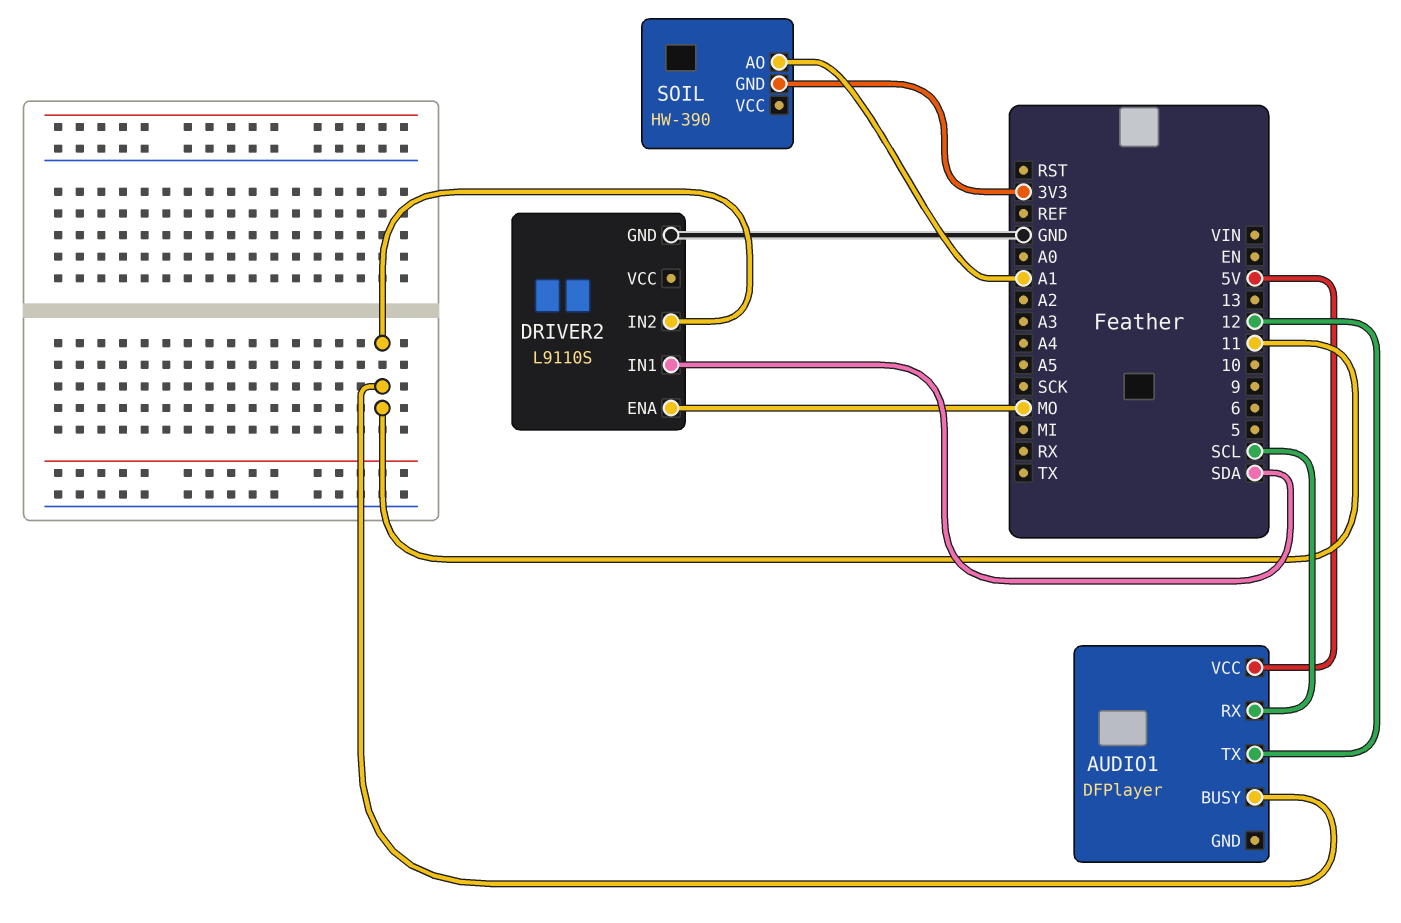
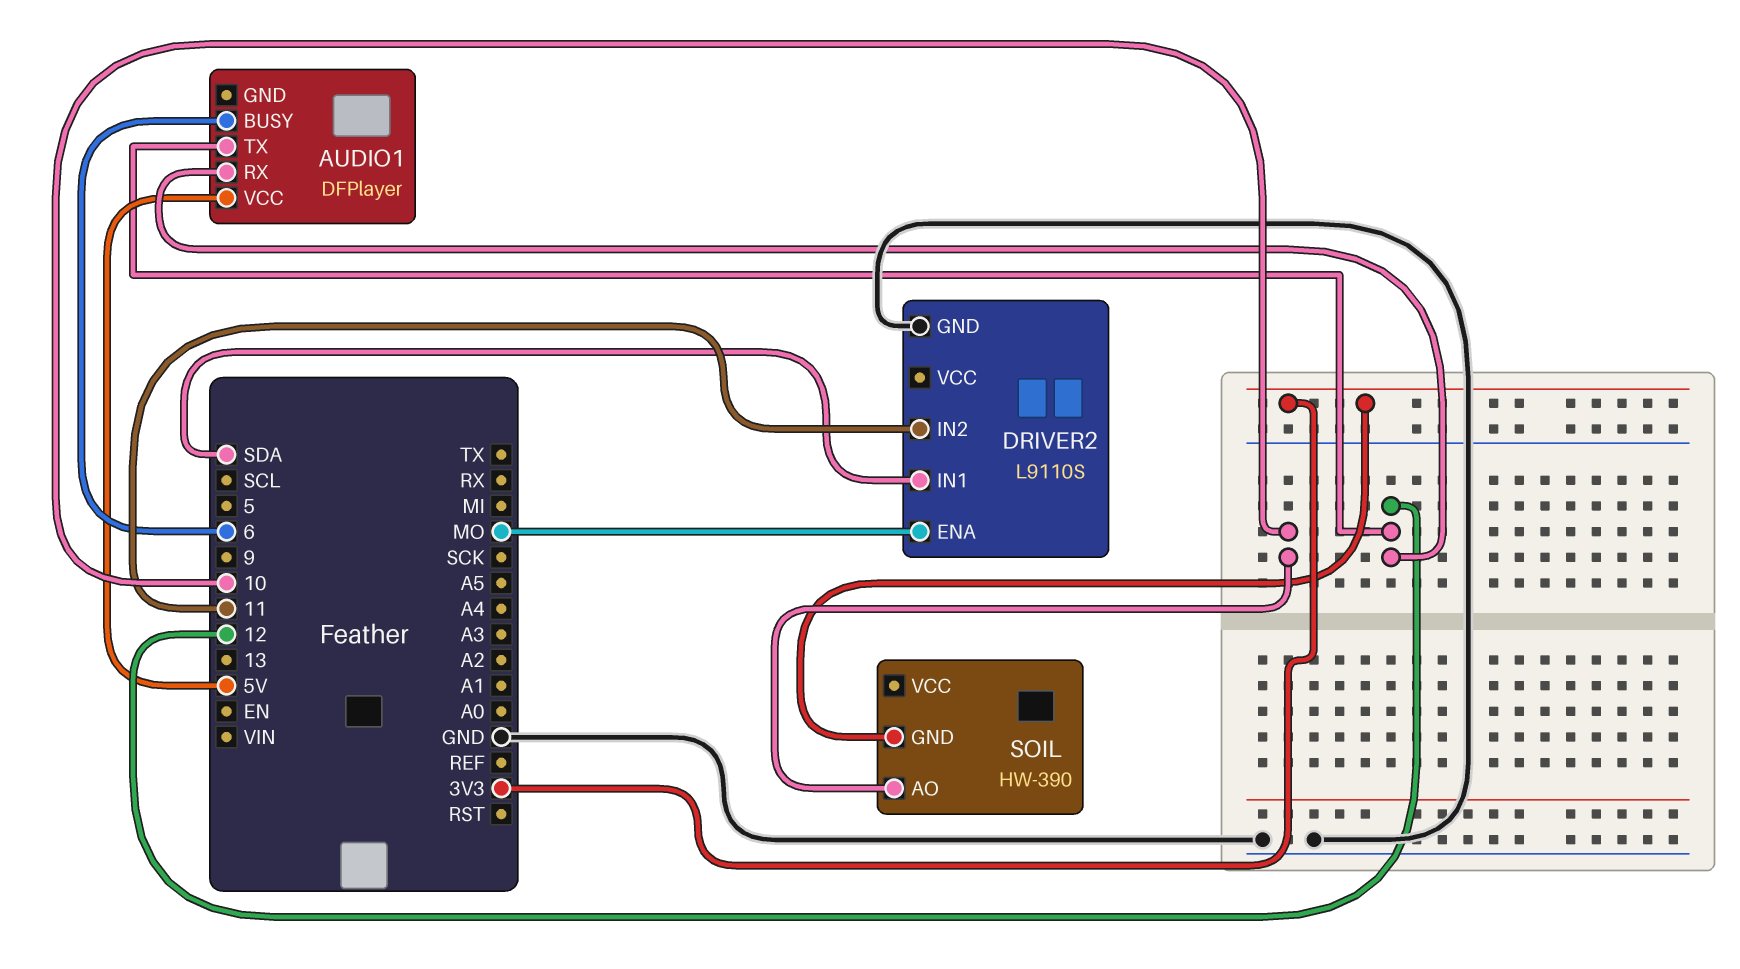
AUDIO1 pin BUSY: 11 -> 6
AUDIO1 pin RX: SCL -> 12
SOIL pin AO: A1 -> 10

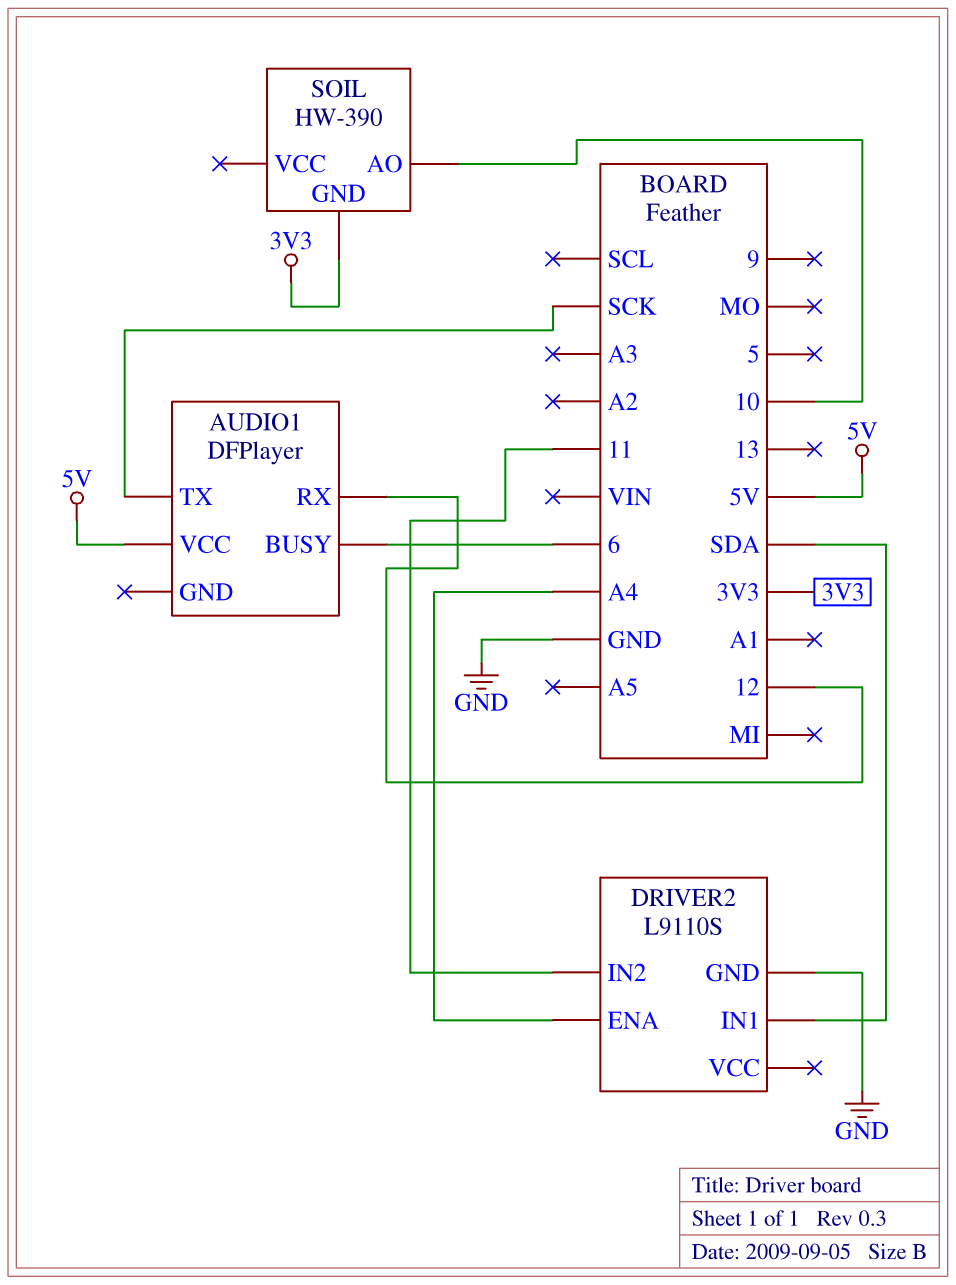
AUDIO1 pin TX: 12 -> SCK
DRIVER2 pin ENA: MO -> A4

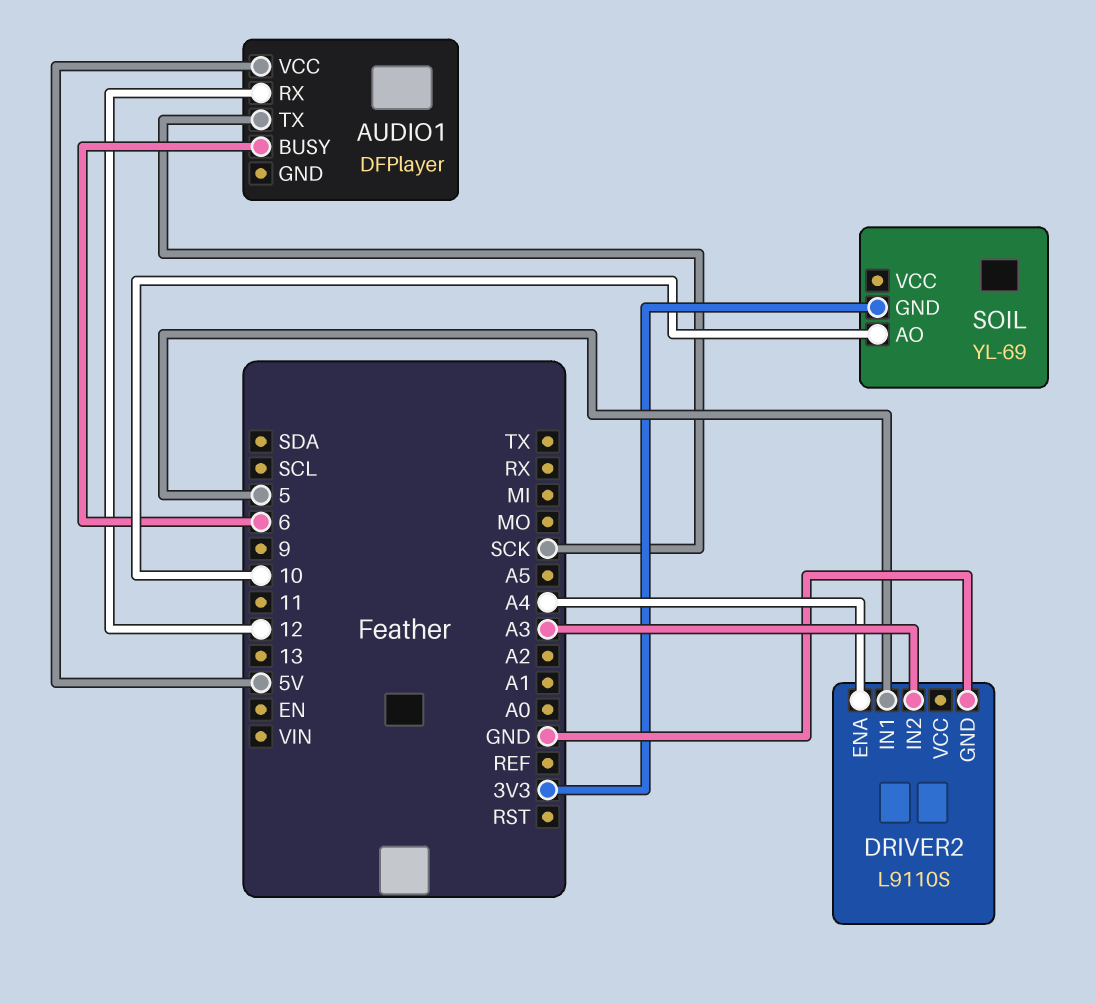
DRIVER2 pin IN1: SDA -> 5
DRIVER2 pin IN2: 11 -> A3
SOIL: HW-390 -> YL-69

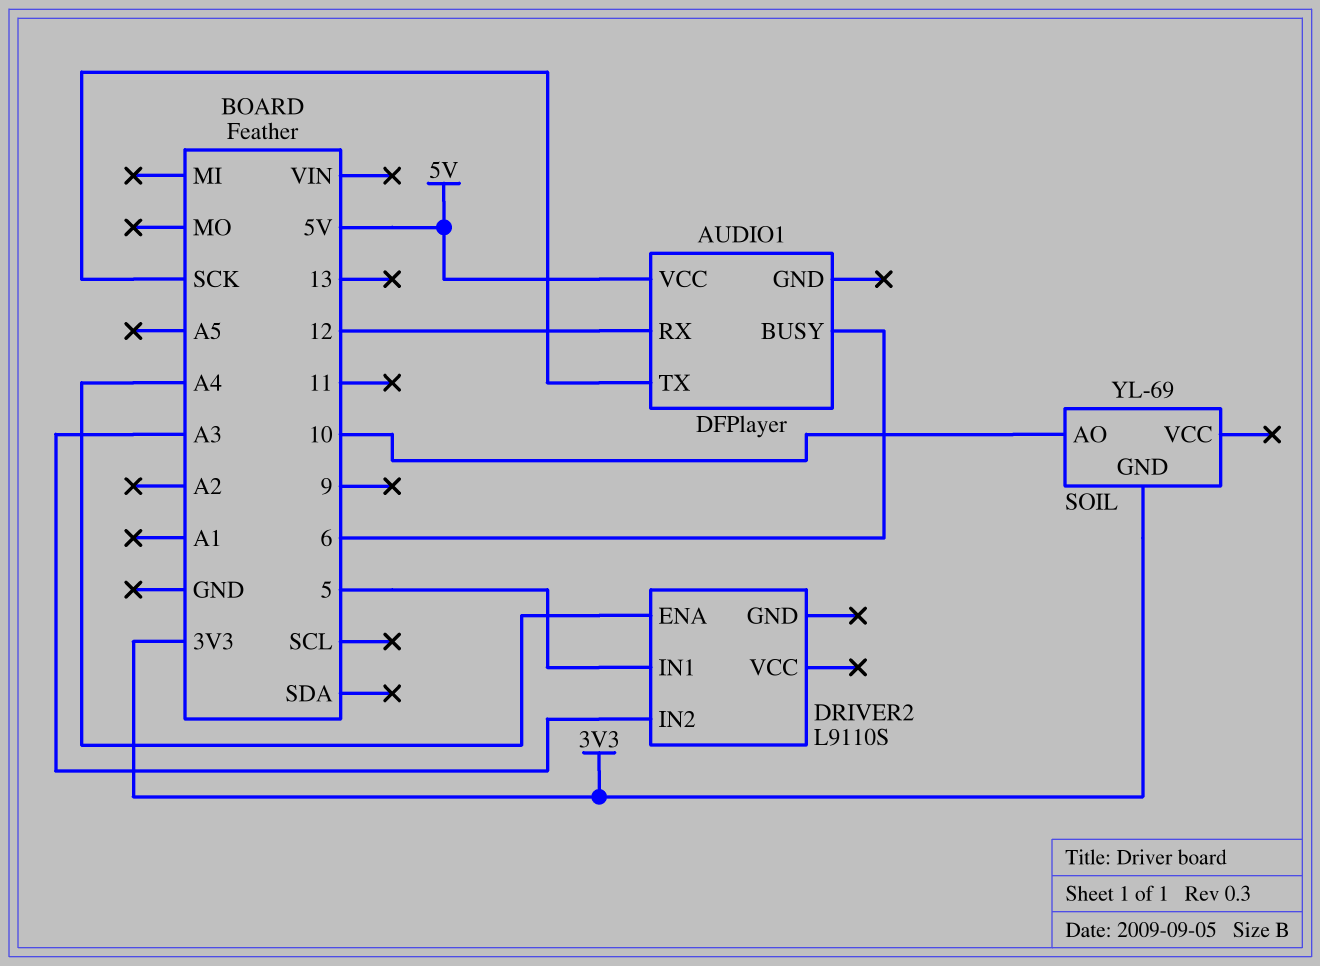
DRIVER2 pin GND: GND -> none

